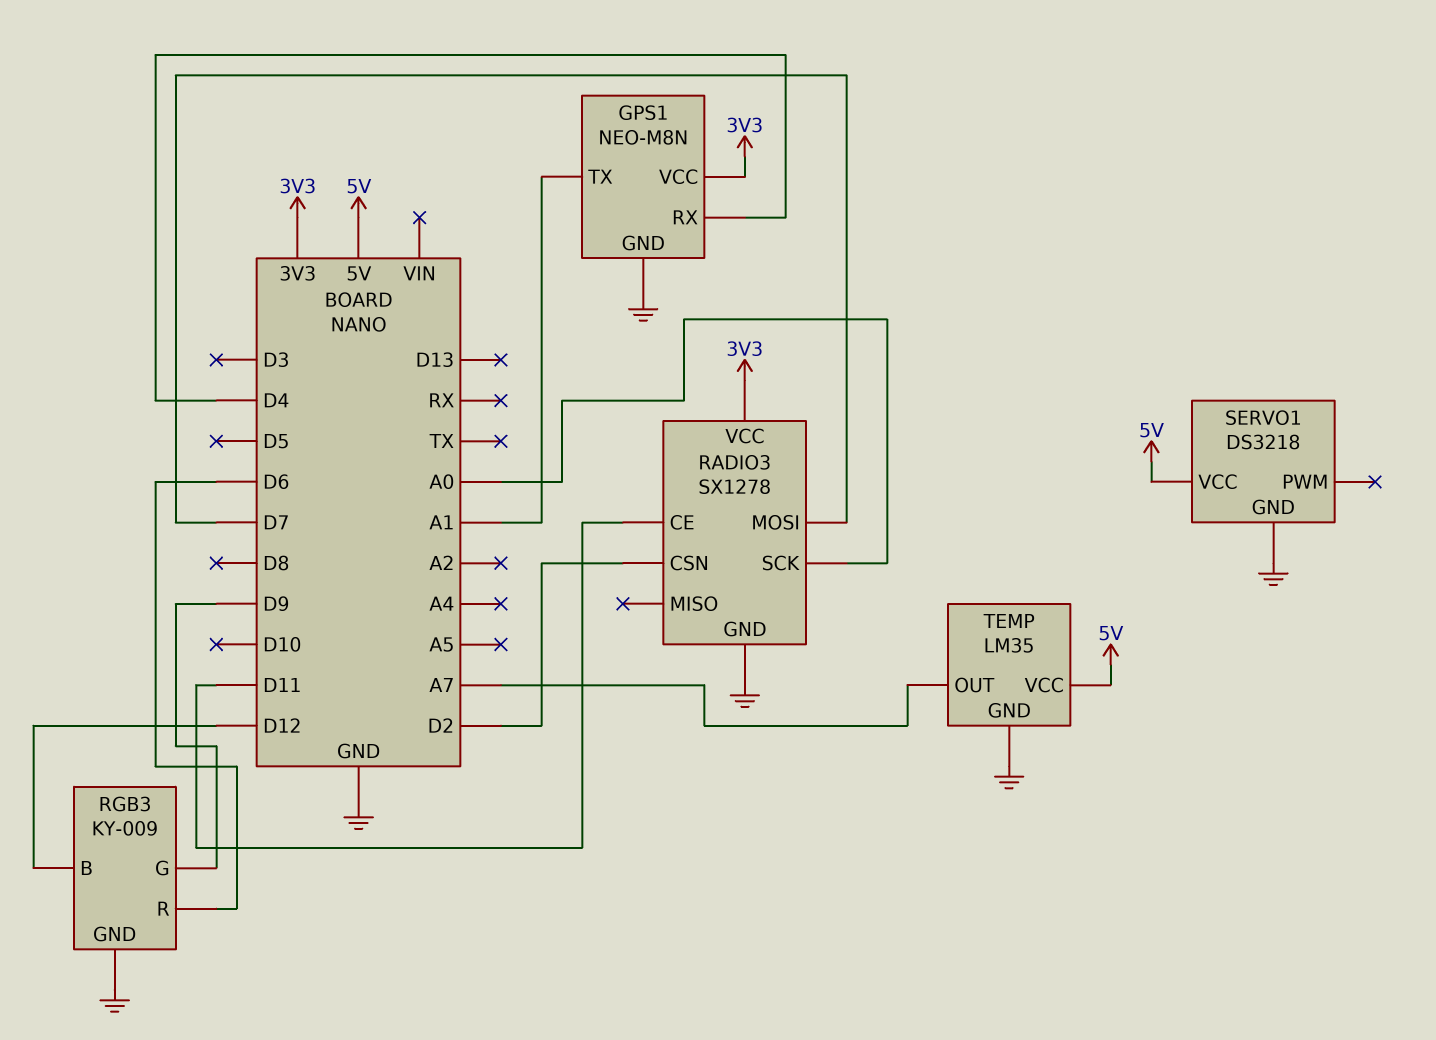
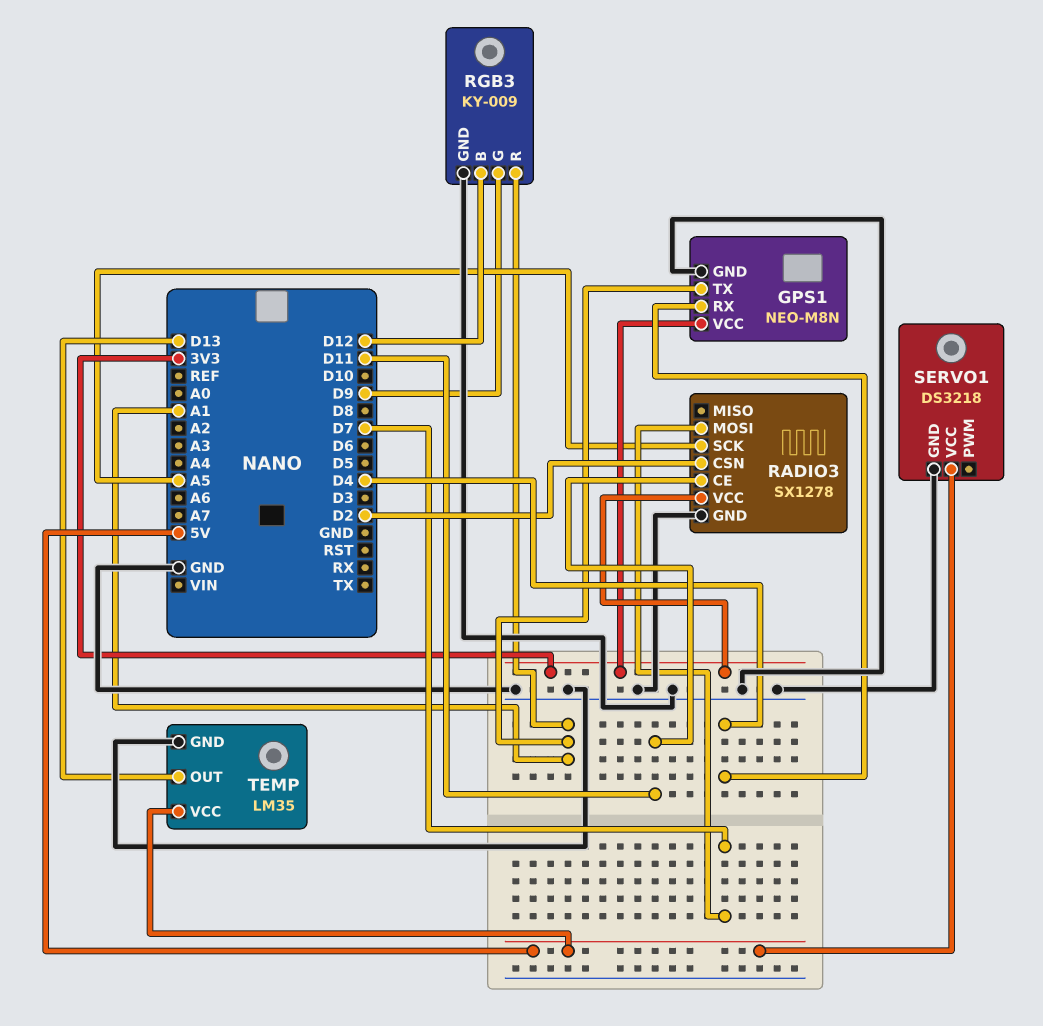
RADIO3 pin SCK: A0 -> A5
RGB3 pin R: D6 -> A1
TEMP pin OUT: A7 -> D13

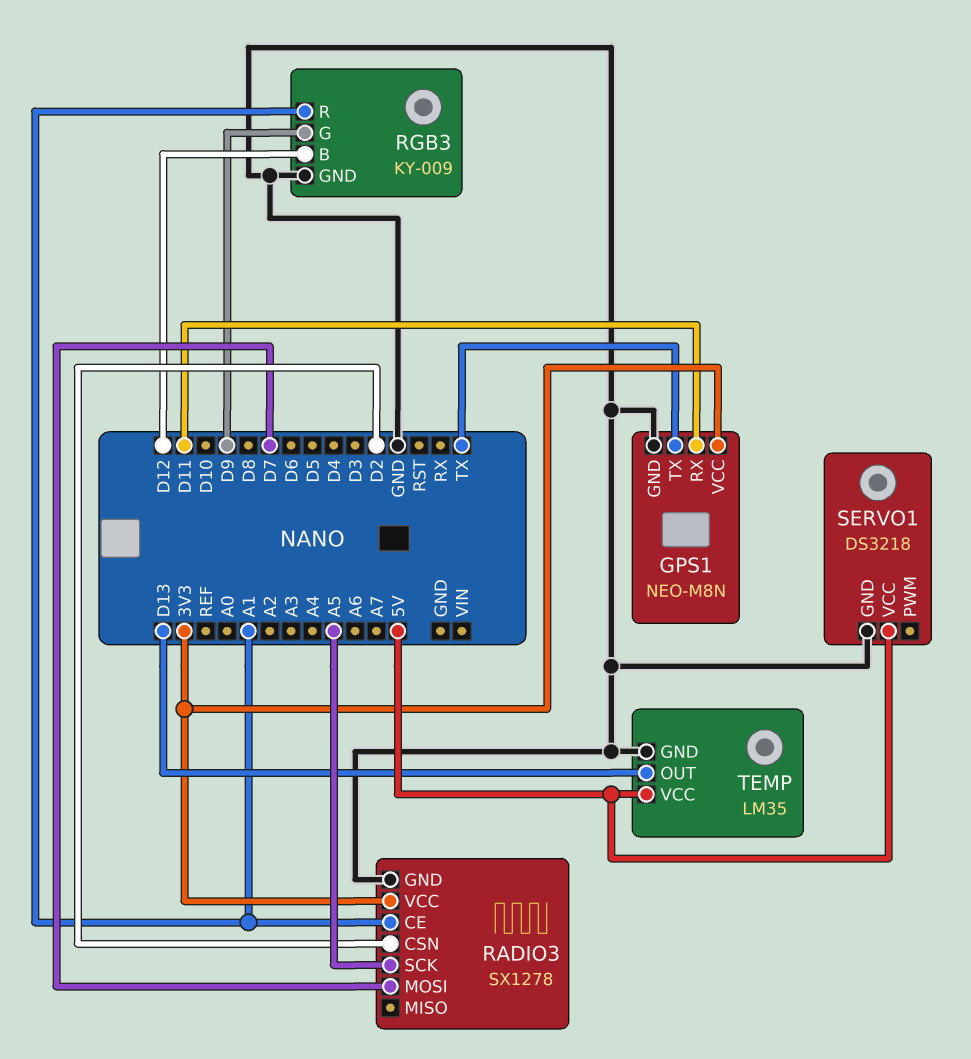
GPS1 pin RX: D4 -> D11
GPS1 pin TX: A1 -> TX
RADIO3 pin CE: D11 -> A1

